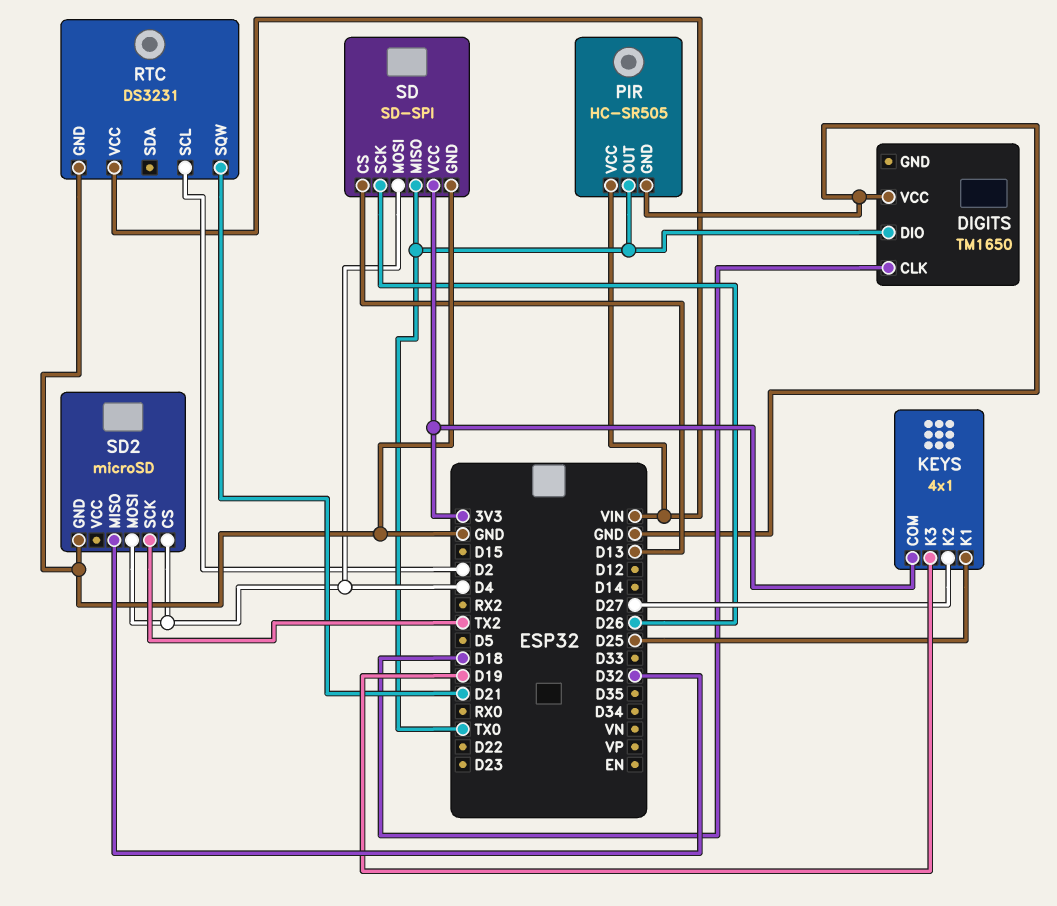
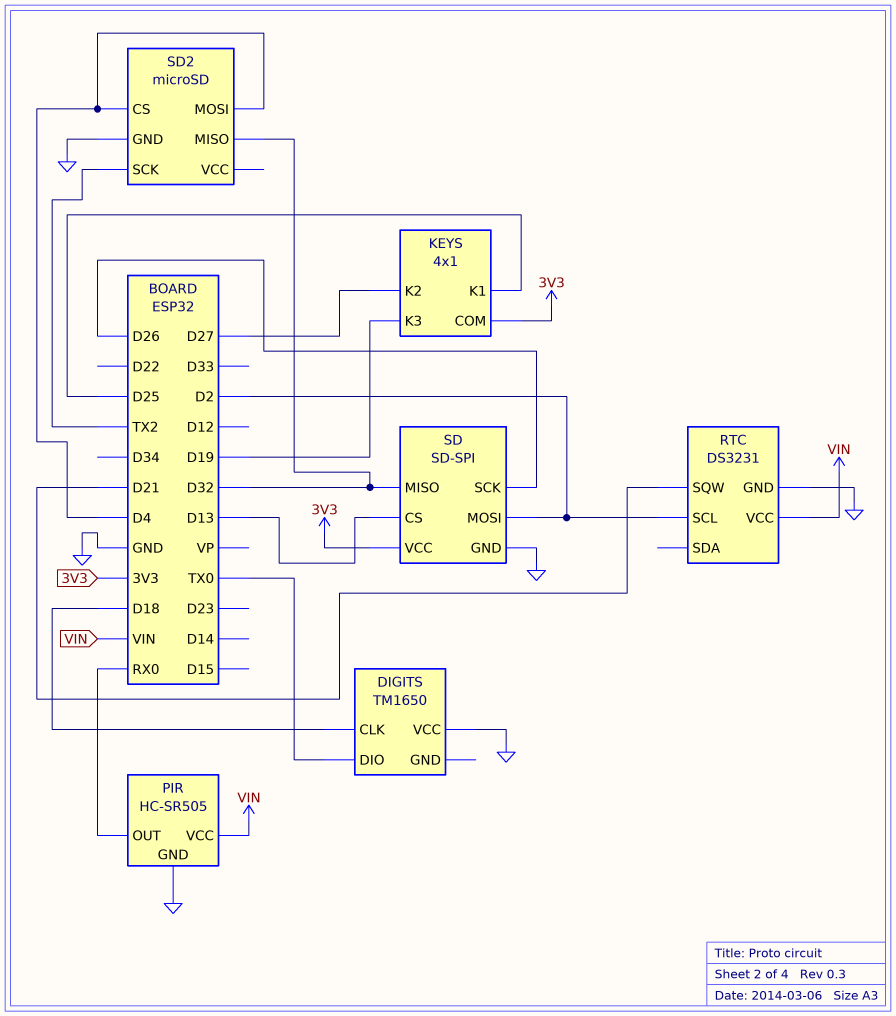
PIR pin OUT: TX0 -> RX0
SD pin MISO: TX0 -> D32
SD pin MOSI: D4 -> D2

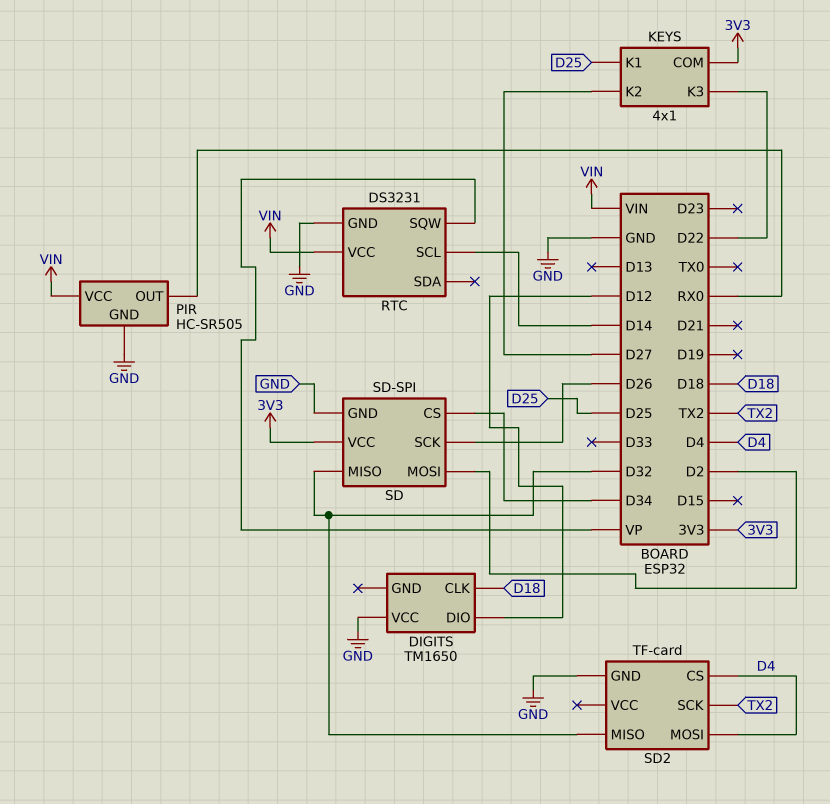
DIGITS pin DIO: TX0 -> D12
KEYS pin K3: D19 -> D22
RTC pin SCL: D2 -> D14
RTC pin SQW: D21 -> VP
SD pin CS: D13 -> D34
SD2: microSD -> TF-card

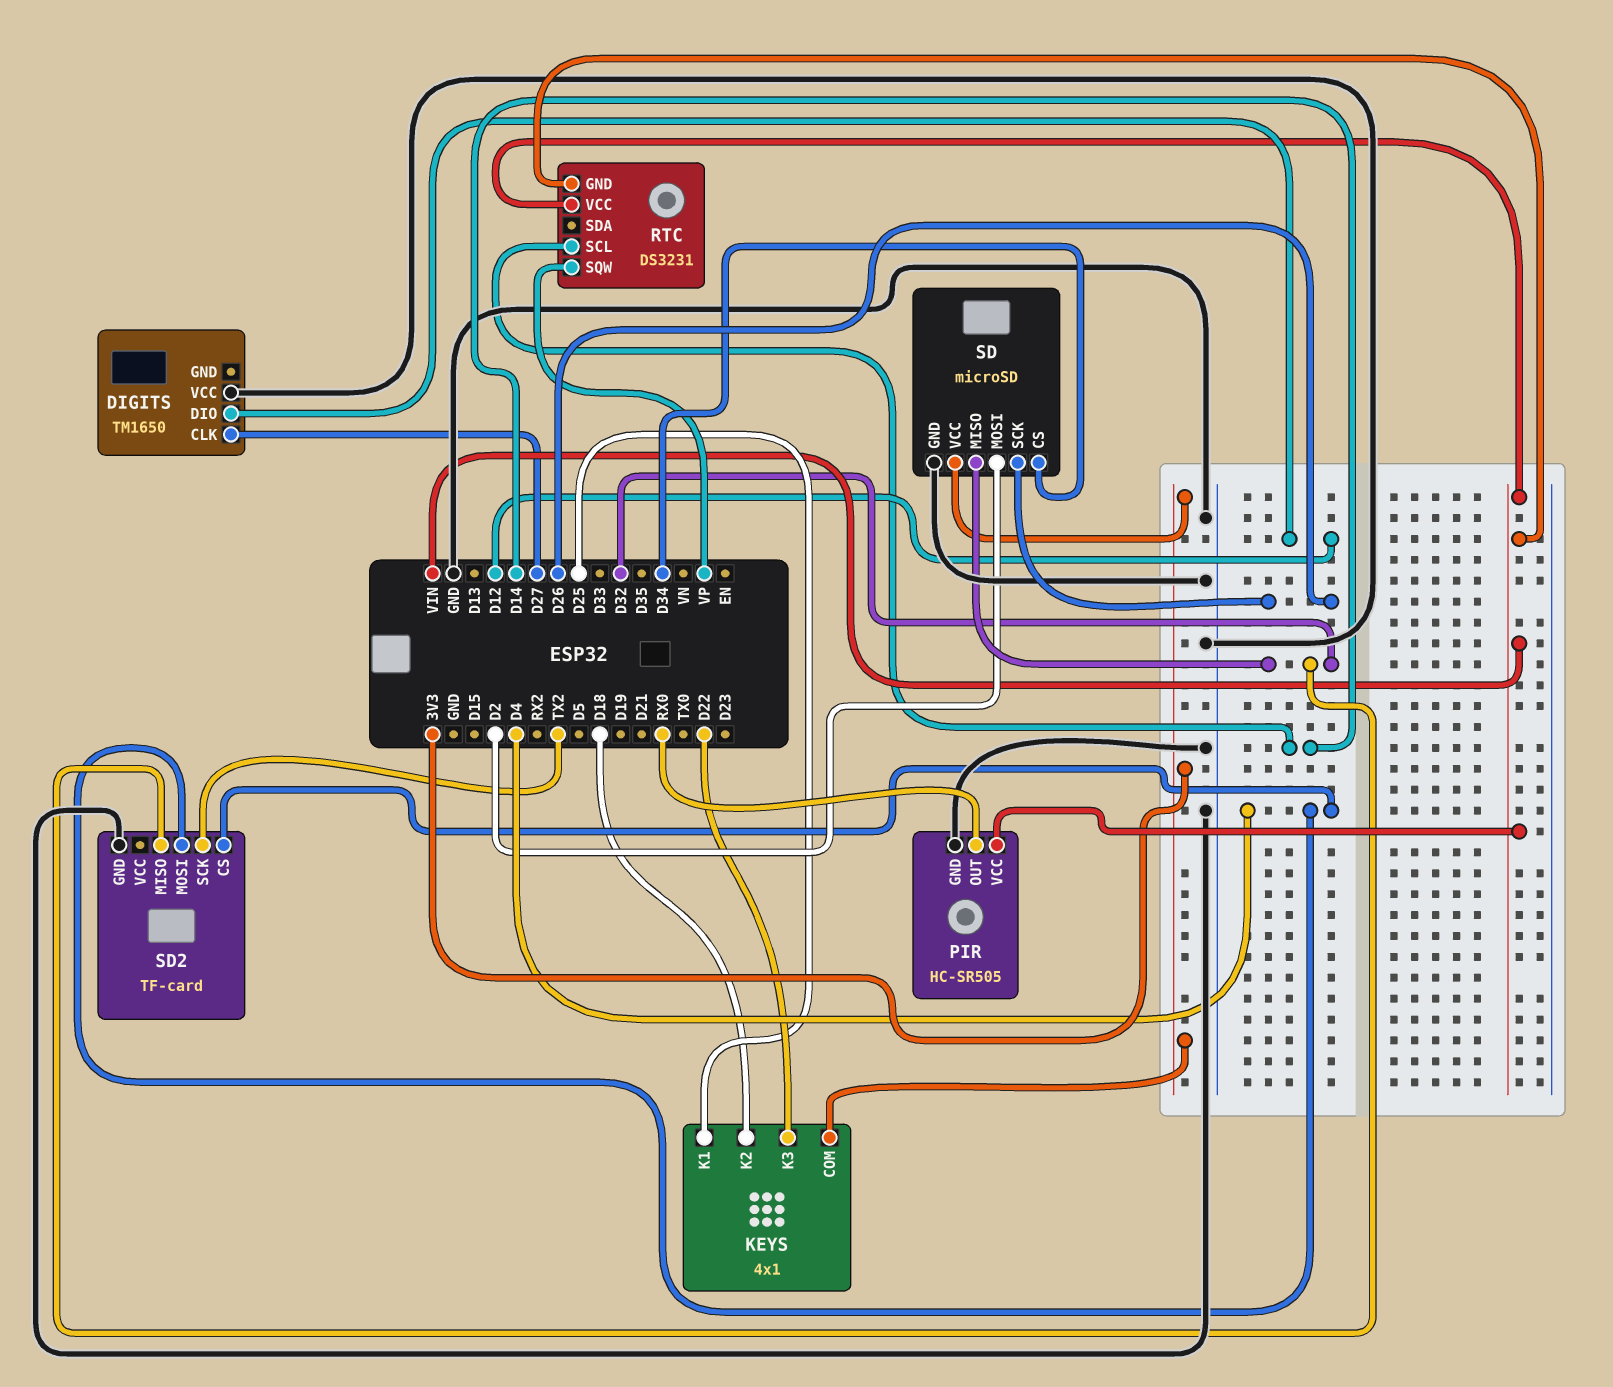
DIGITS pin CLK: D18 -> D27
KEYS pin K2: D27 -> D18
RTC pin GND: GND -> VIN
SD: SD-SPI -> microSD

